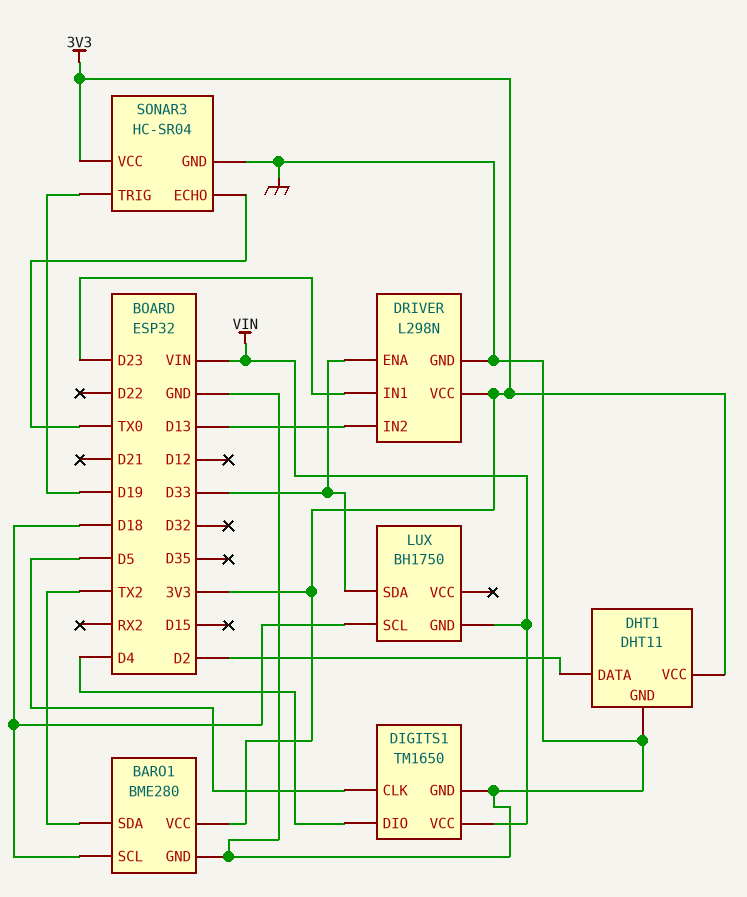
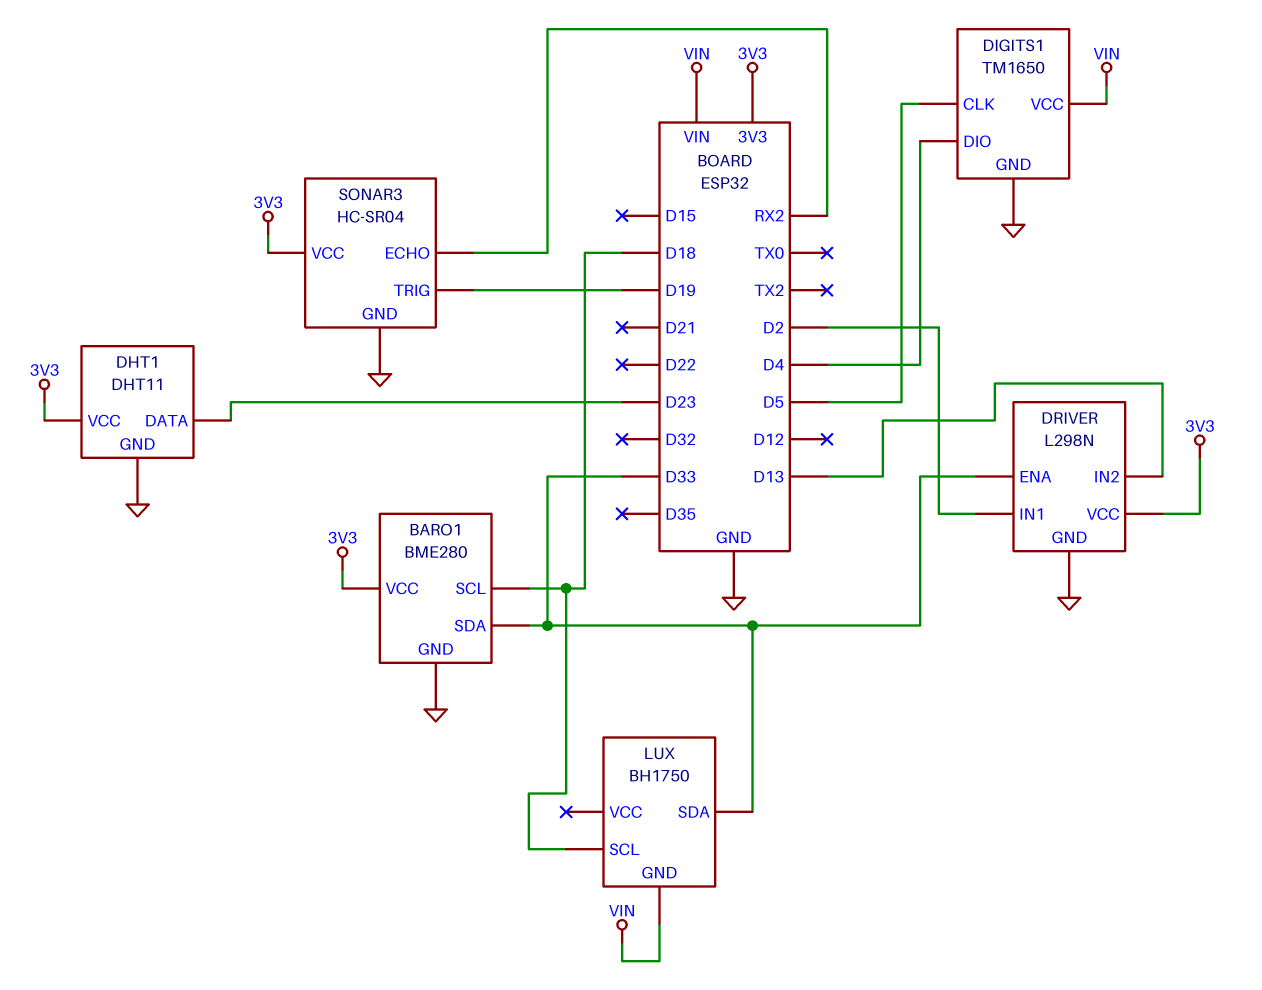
BARO1 pin SDA: TX2 -> D33
DHT1 pin DATA: D2 -> D23
DRIVER pin IN1: D23 -> D2
SONAR3 pin ECHO: TX0 -> RX2

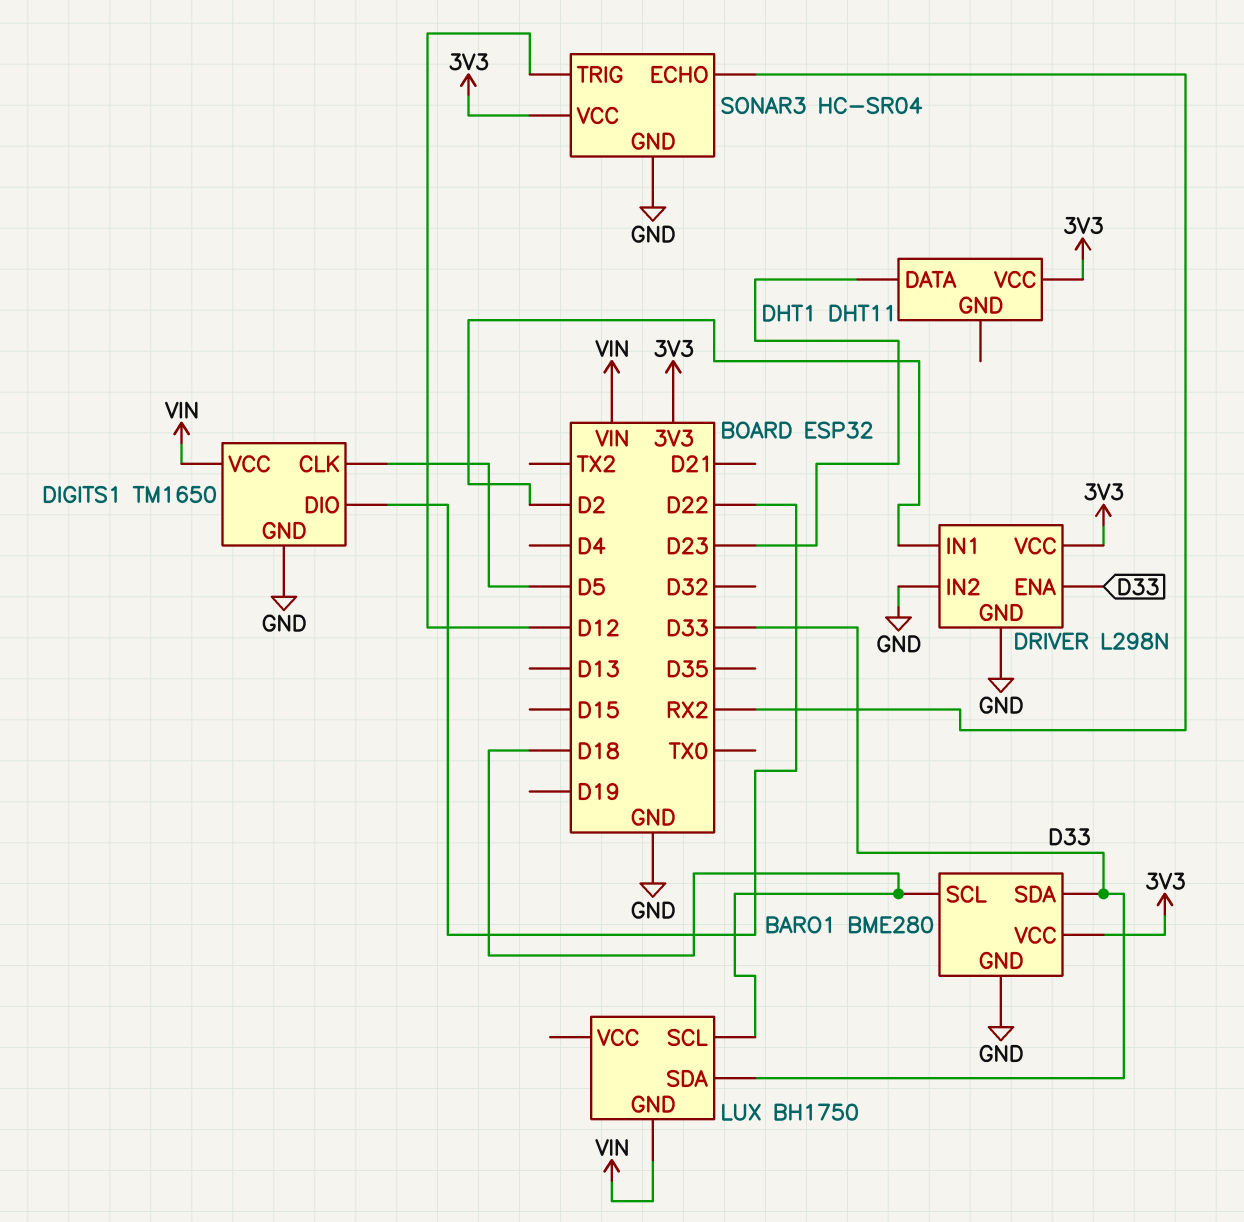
DHT1 pin GND: GND -> none
DIGITS1 pin DIO: D4 -> D22
DRIVER pin IN2: D13 -> GND
SONAR3 pin TRIG: D19 -> D12

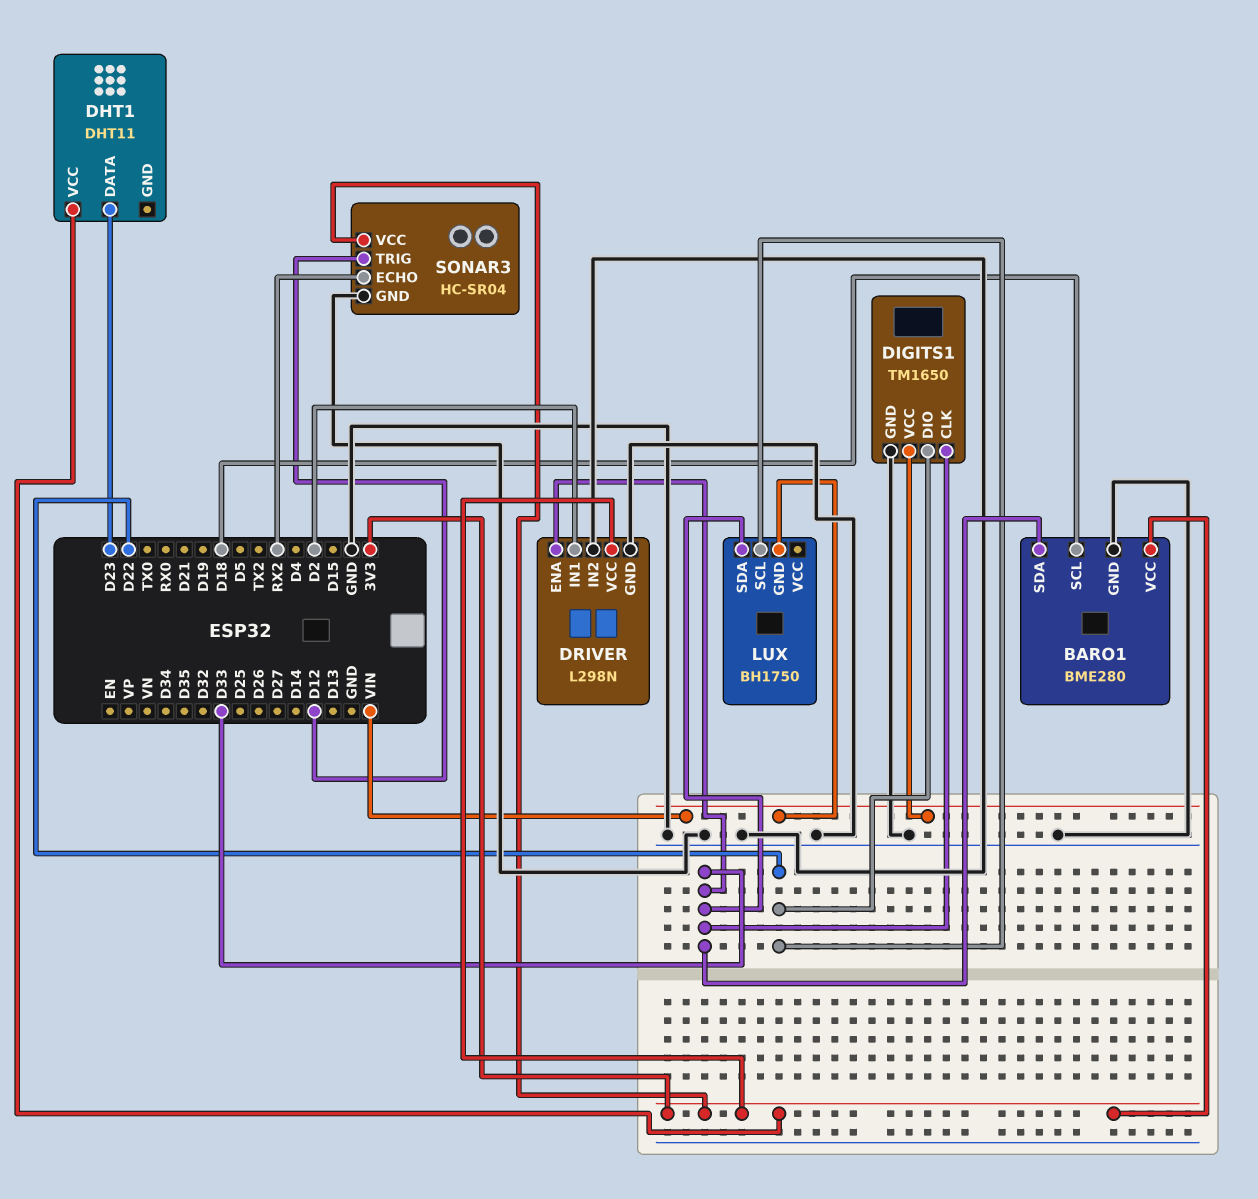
DIGITS1 pin CLK: D5 -> D33
LUX pin SCL: D18 -> D22

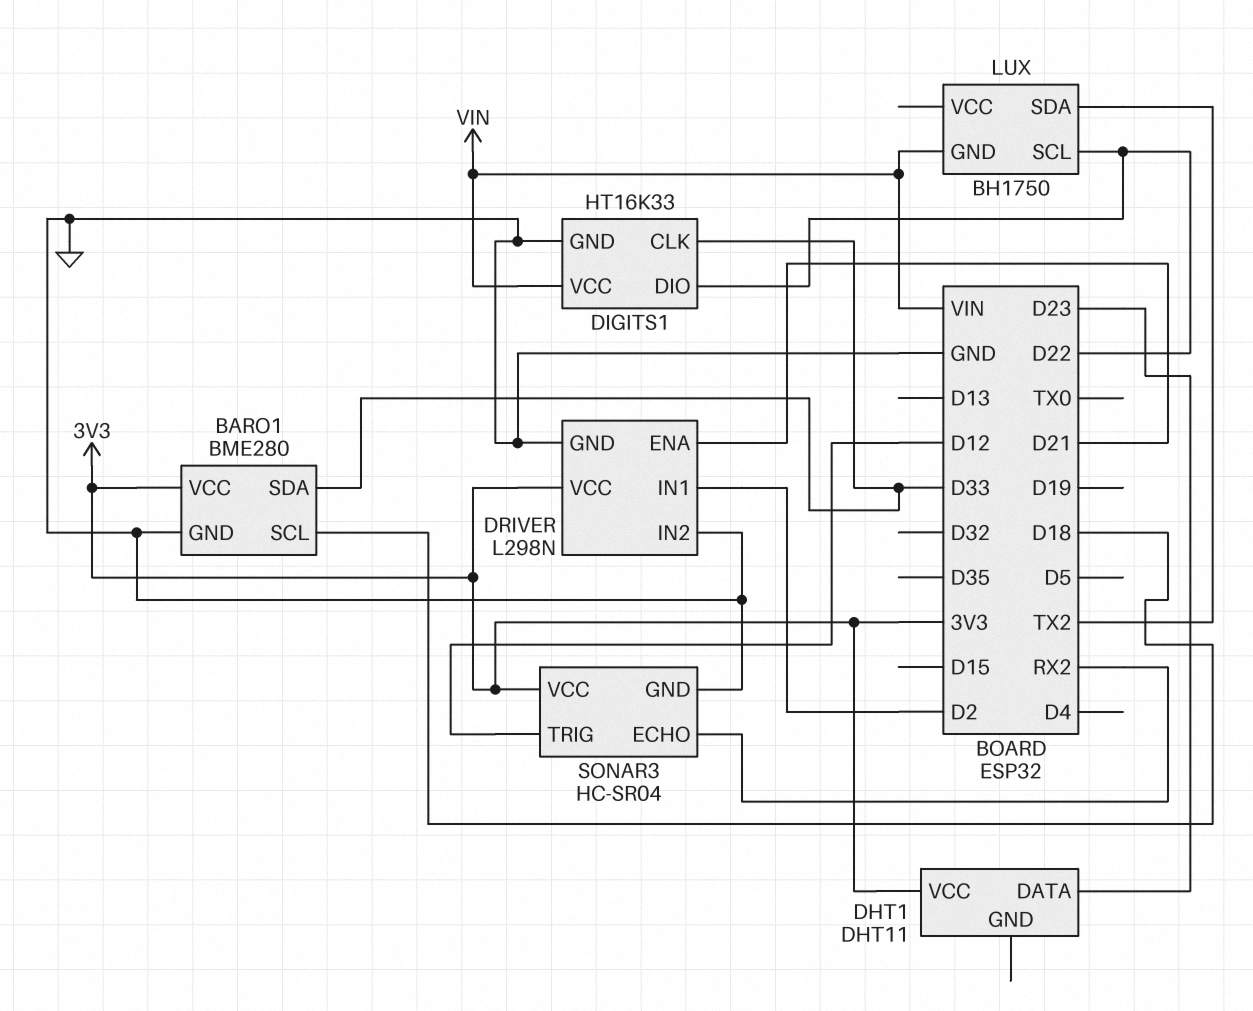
DIGITS1: TM1650 -> HT16K33
DRIVER pin ENA: D33 -> D21
LUX pin SDA: D33 -> TX2

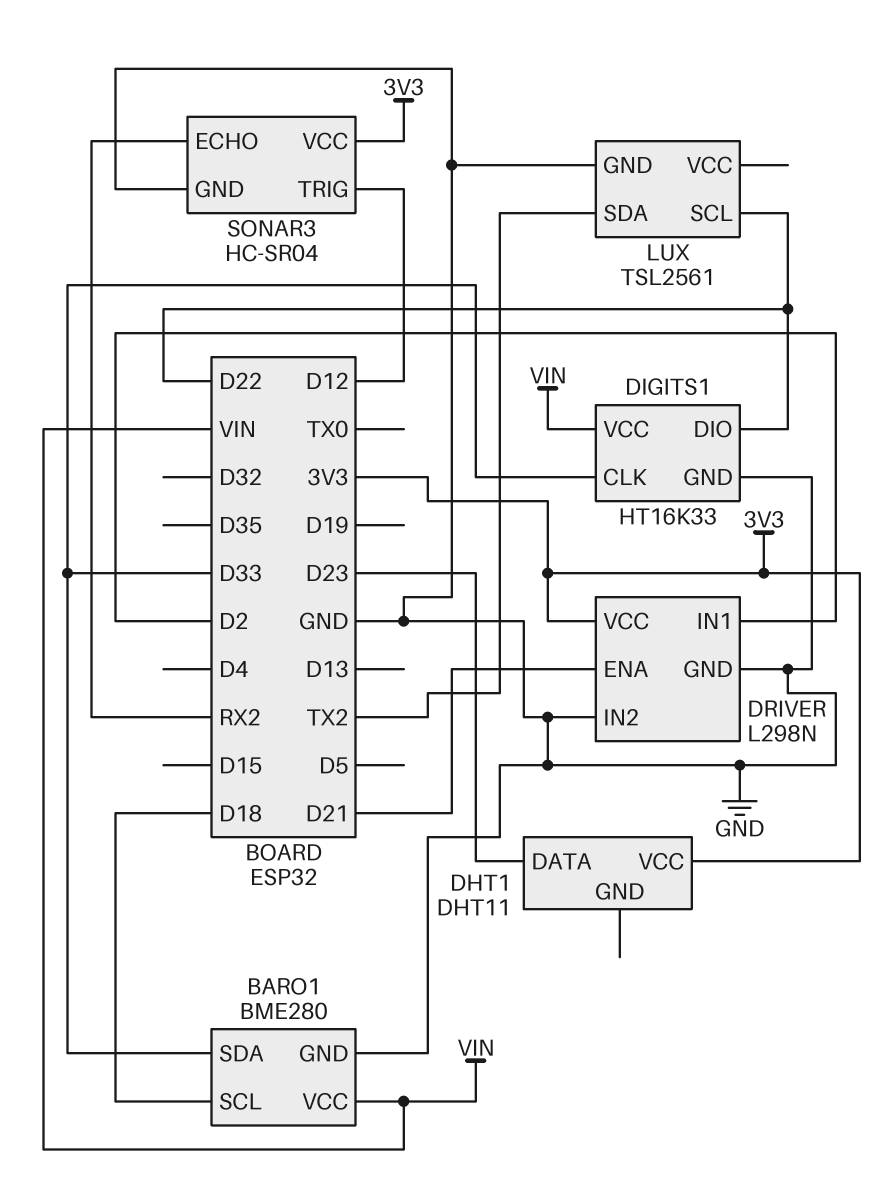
BARO1 pin VCC: 3V3 -> VIN
LUX: BH1750 -> TSL2561
LUX pin GND: VIN -> GND

